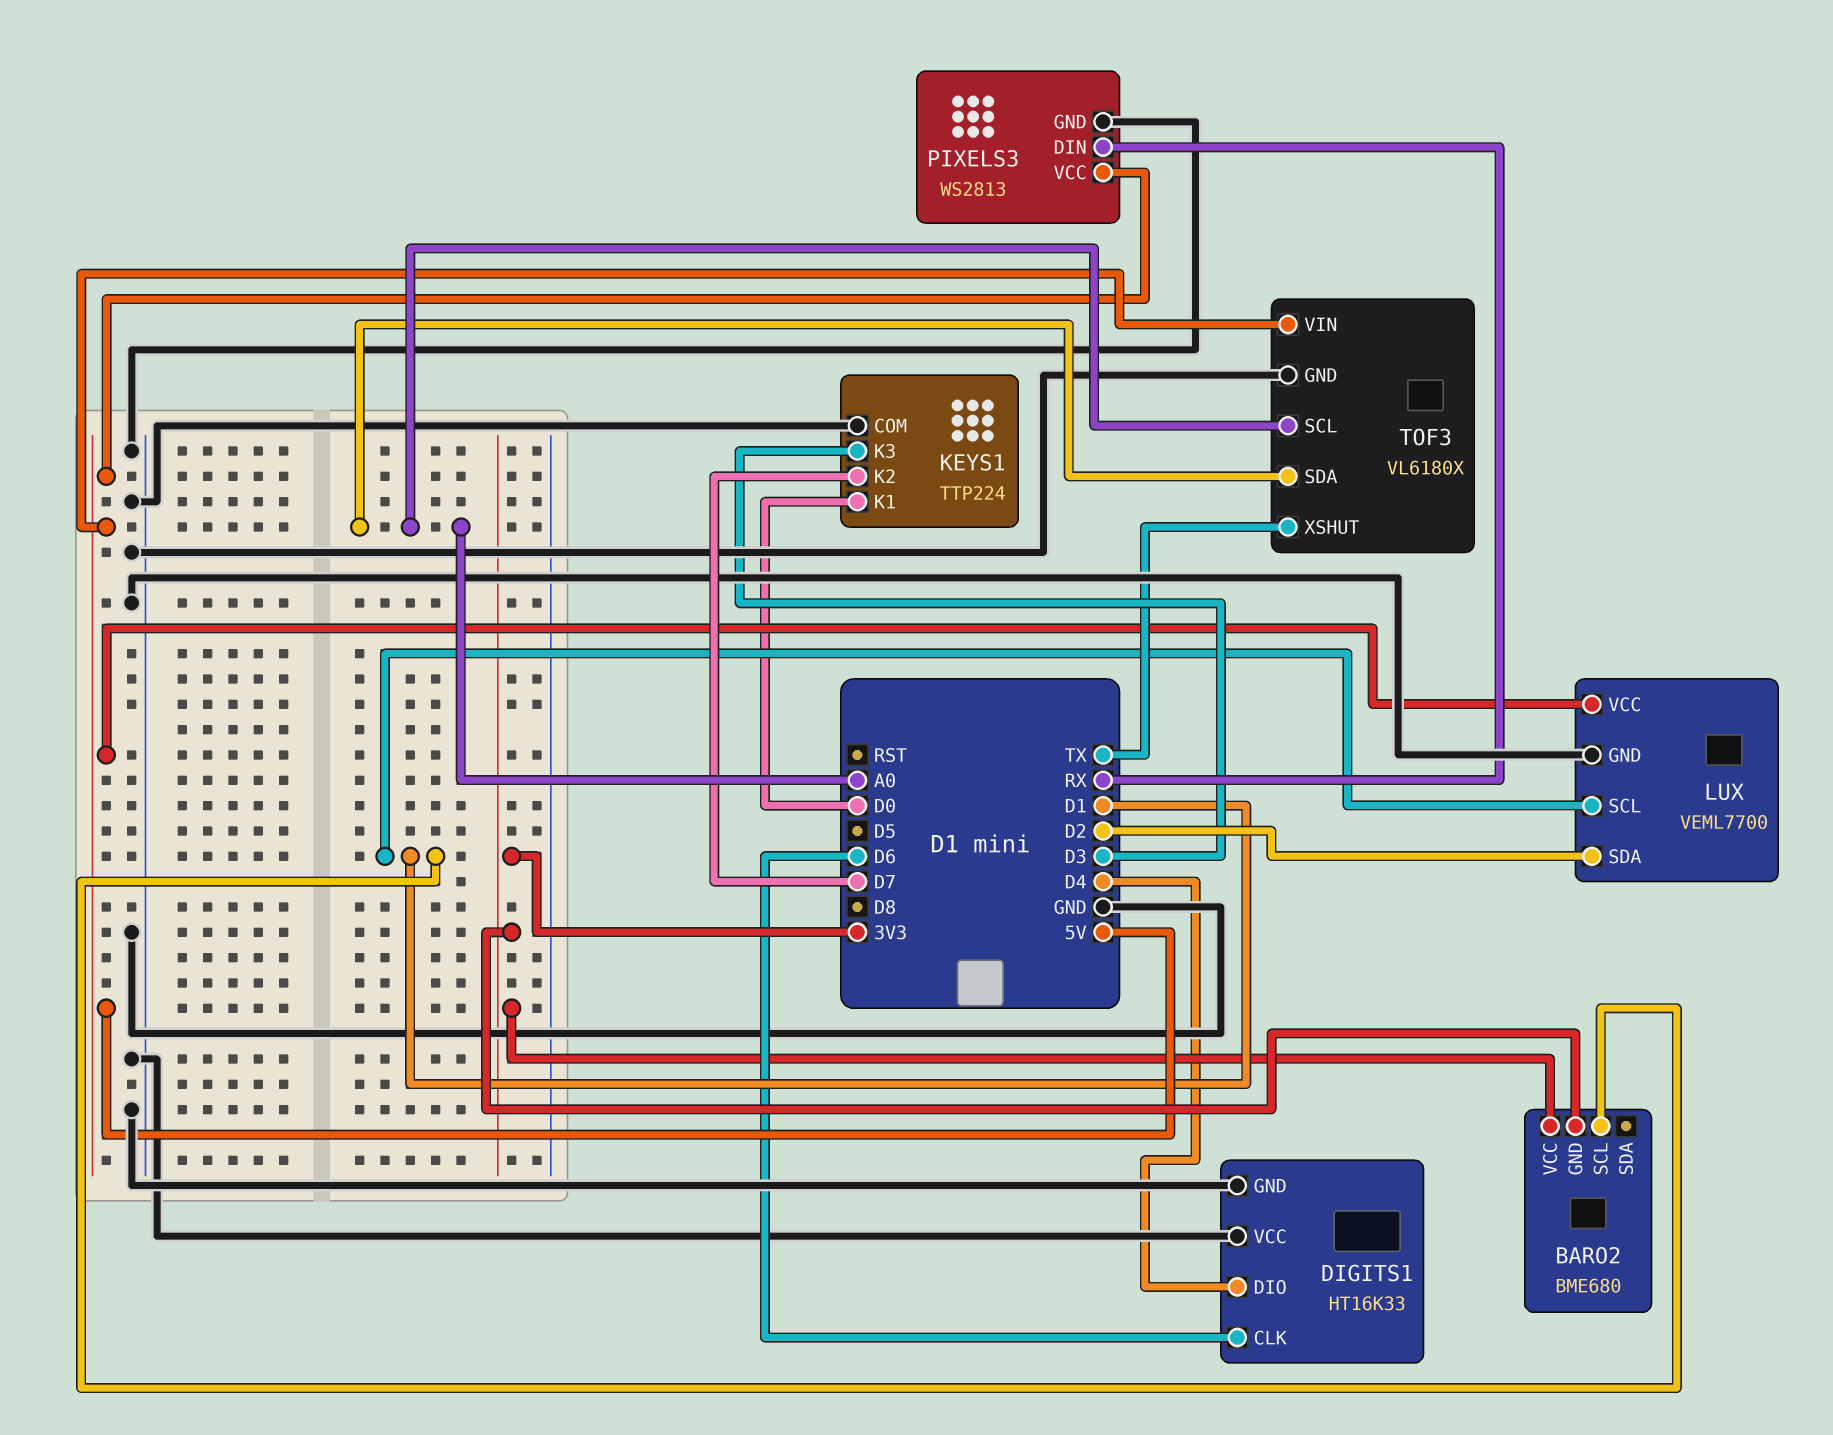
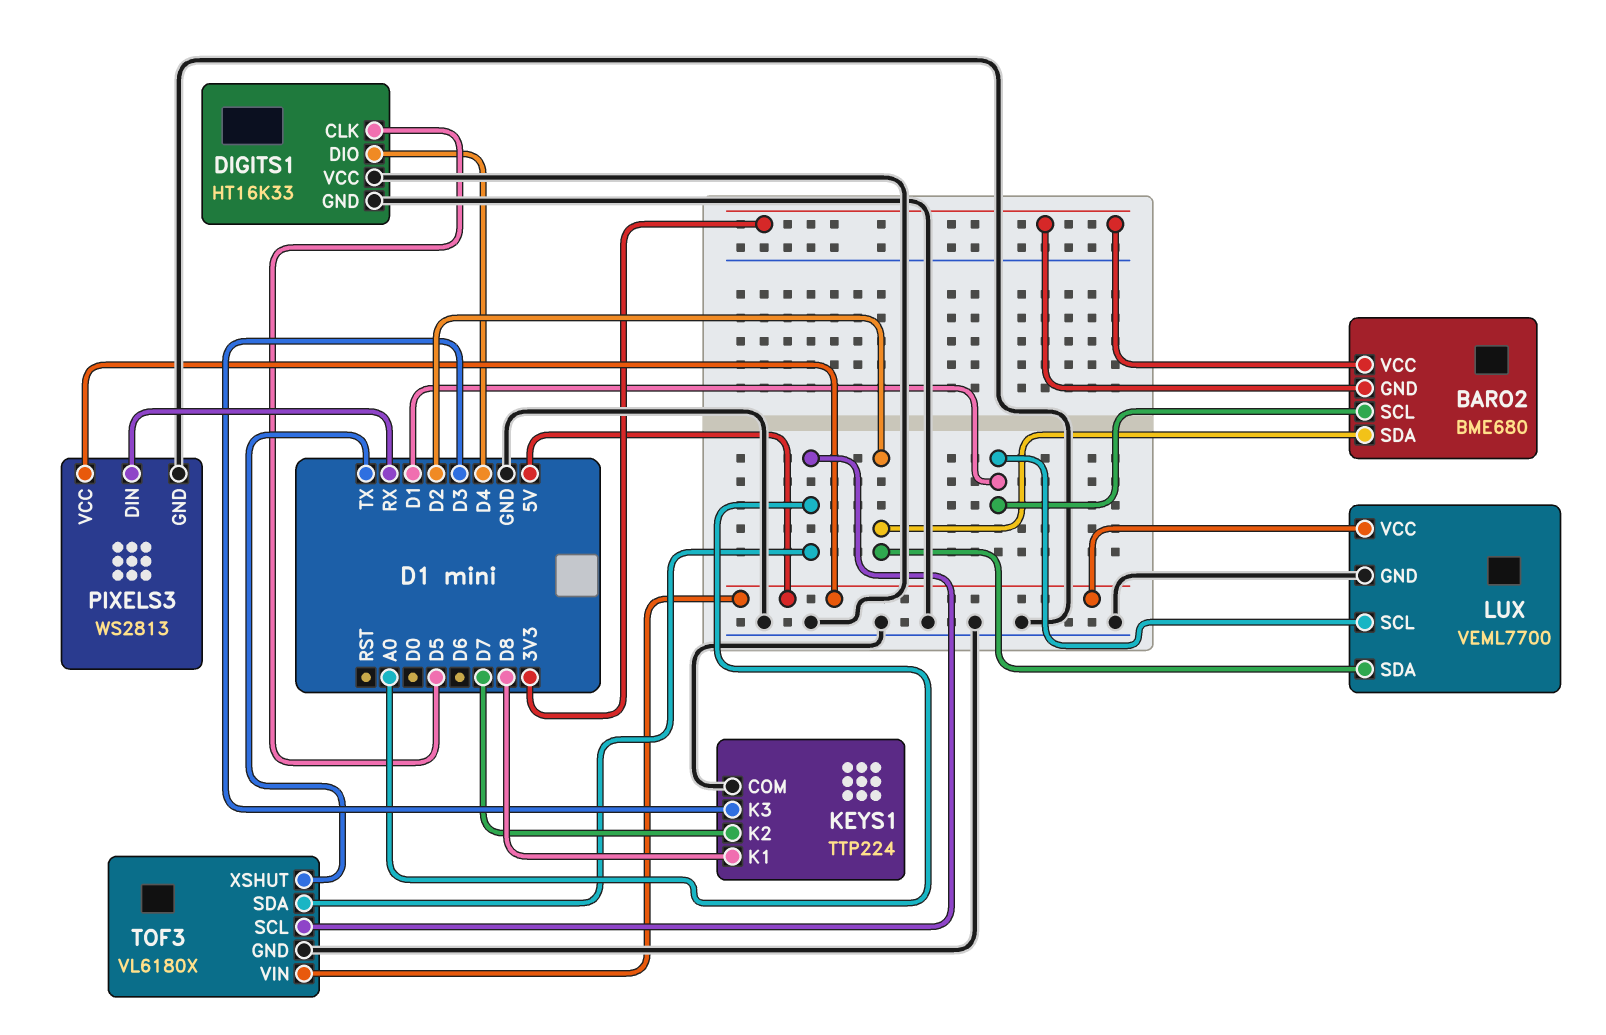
BARO2 pin SDA: none -> D2
DIGITS1 pin CLK: D6 -> D5
KEYS1 pin K1: D0 -> D8

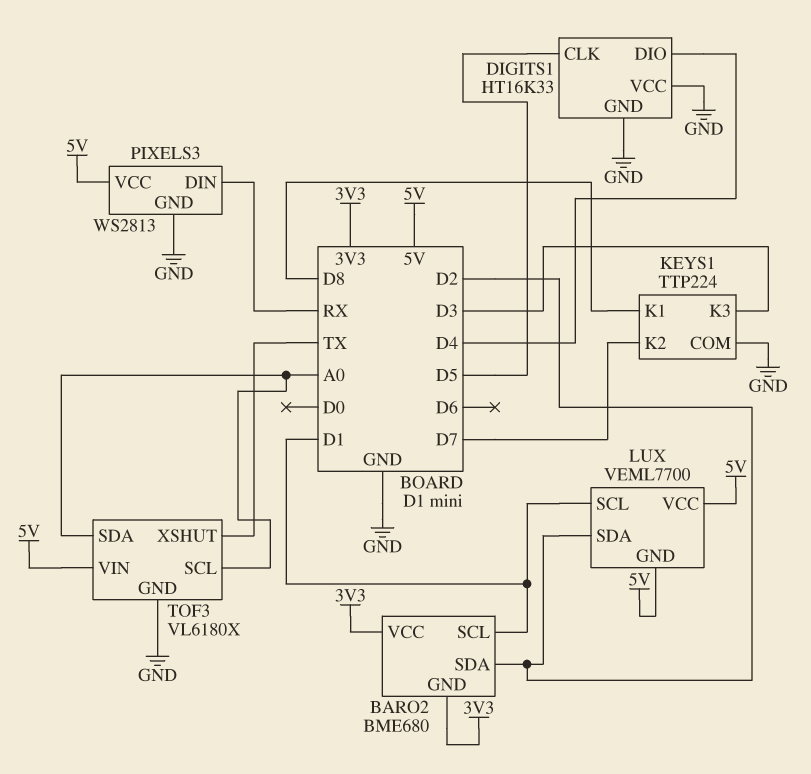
LUX pin GND: GND -> 5V

